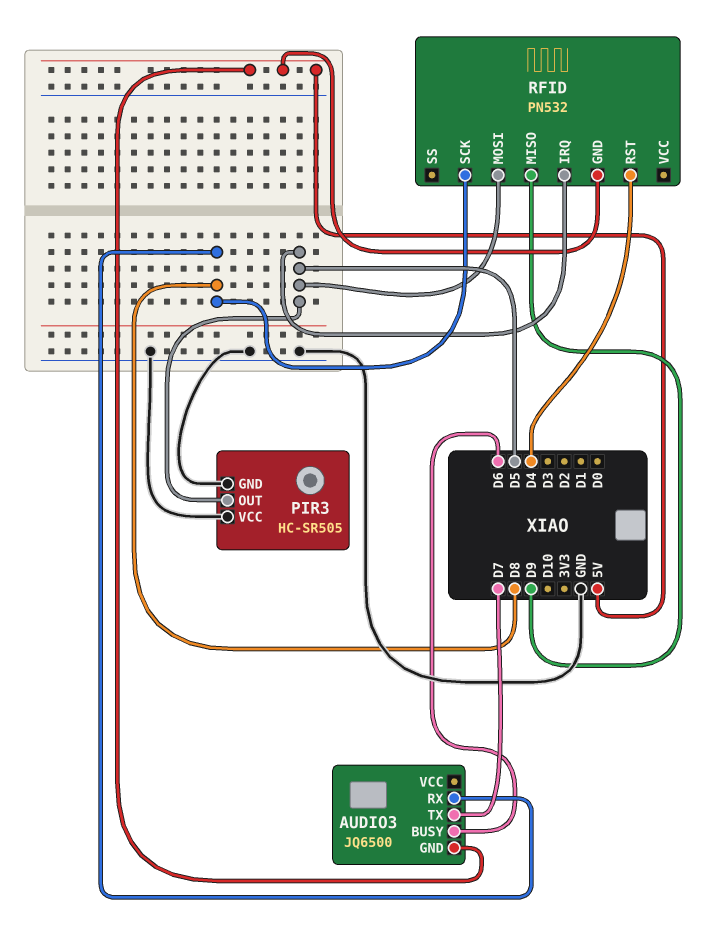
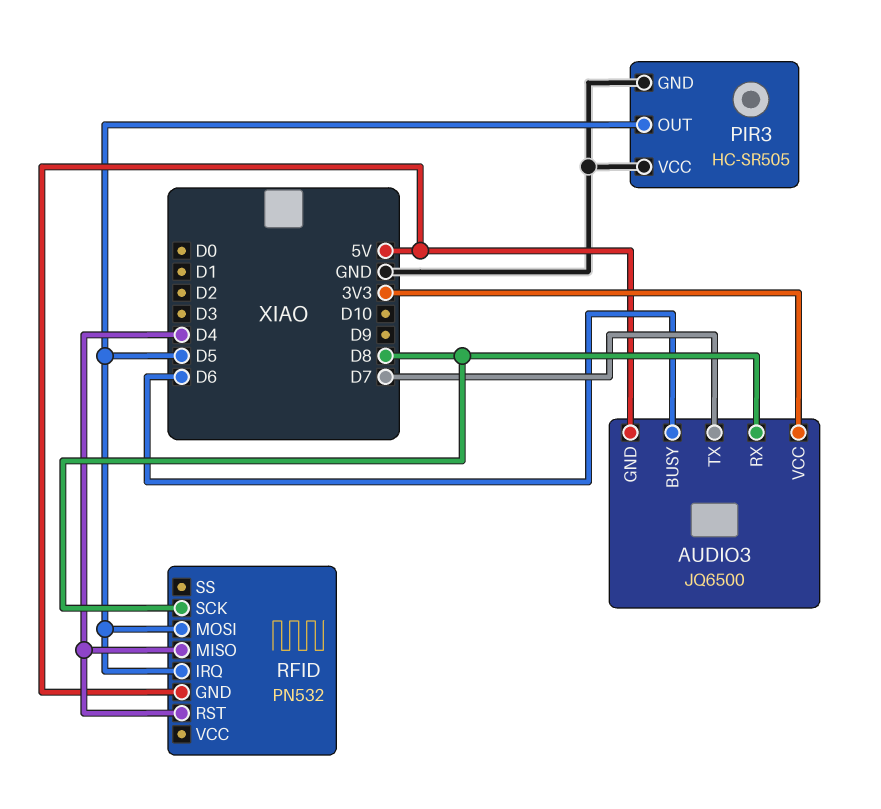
AUDIO3 pin VCC: none -> 3V3
RFID pin MISO: D9 -> D4

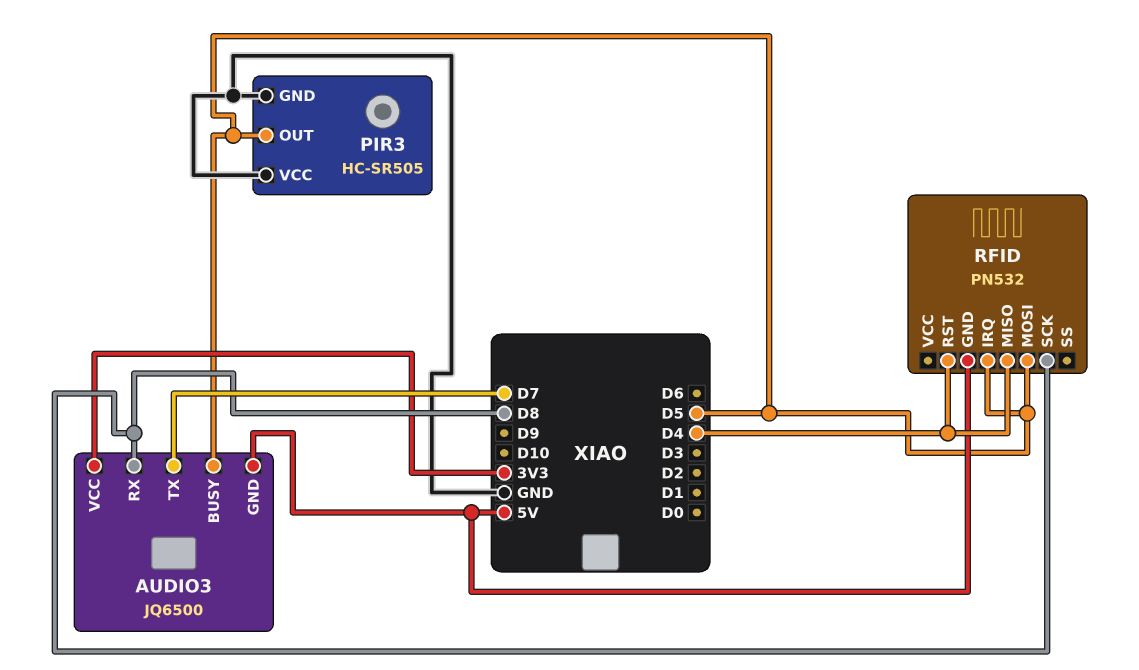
AUDIO3 pin BUSY: D6 -> D5

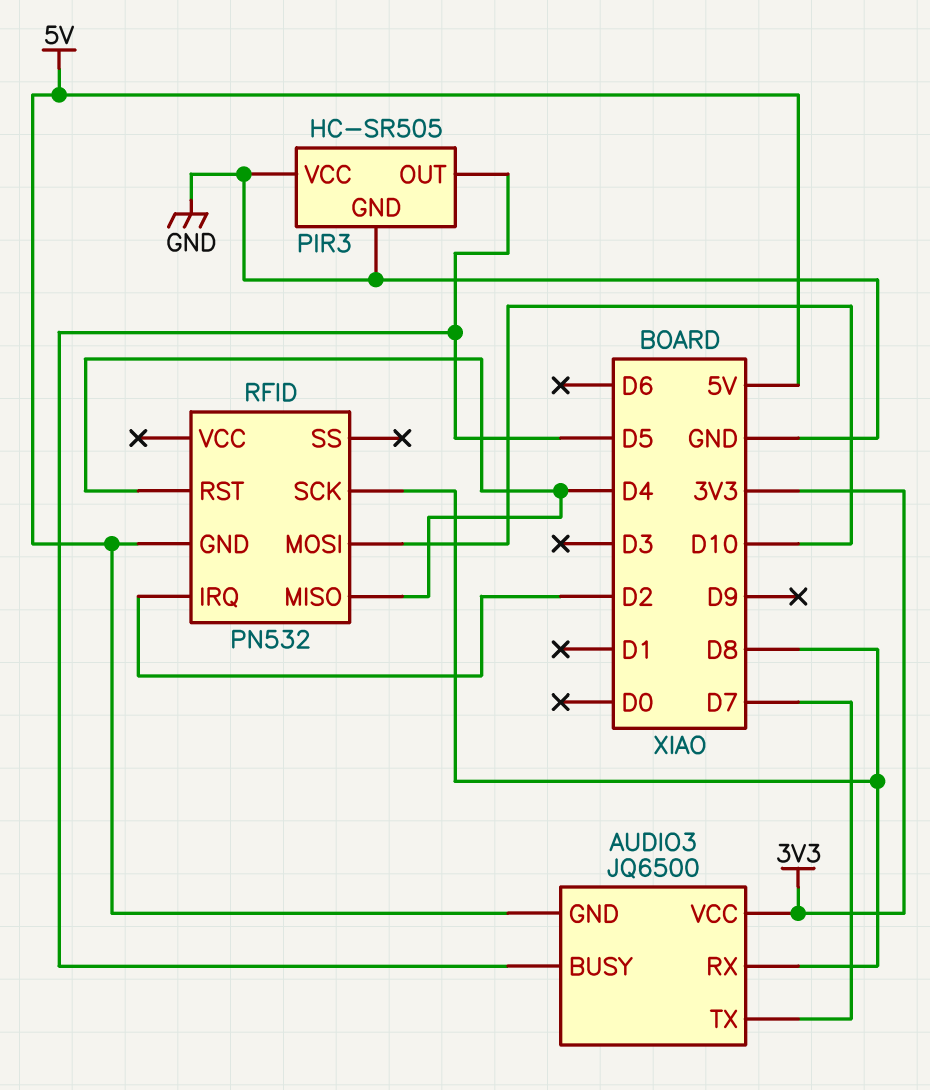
RFID pin IRQ: D5 -> D2
RFID pin MOSI: D5 -> D10

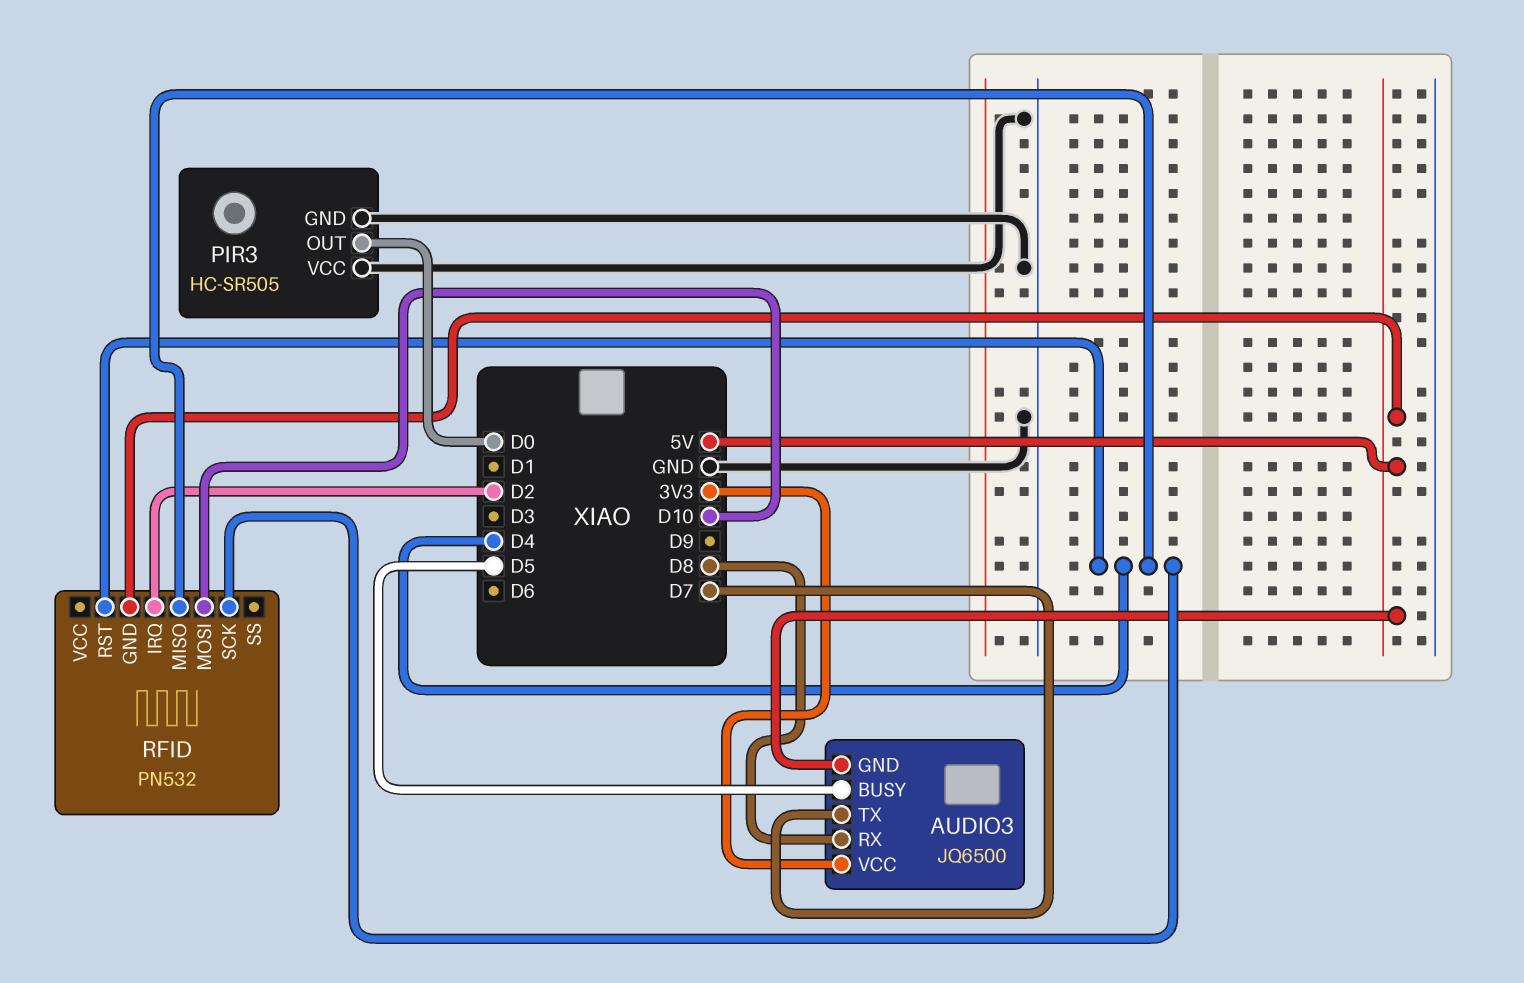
PIR3 pin OUT: D5 -> D0
RFID pin SCK: D8 -> D4

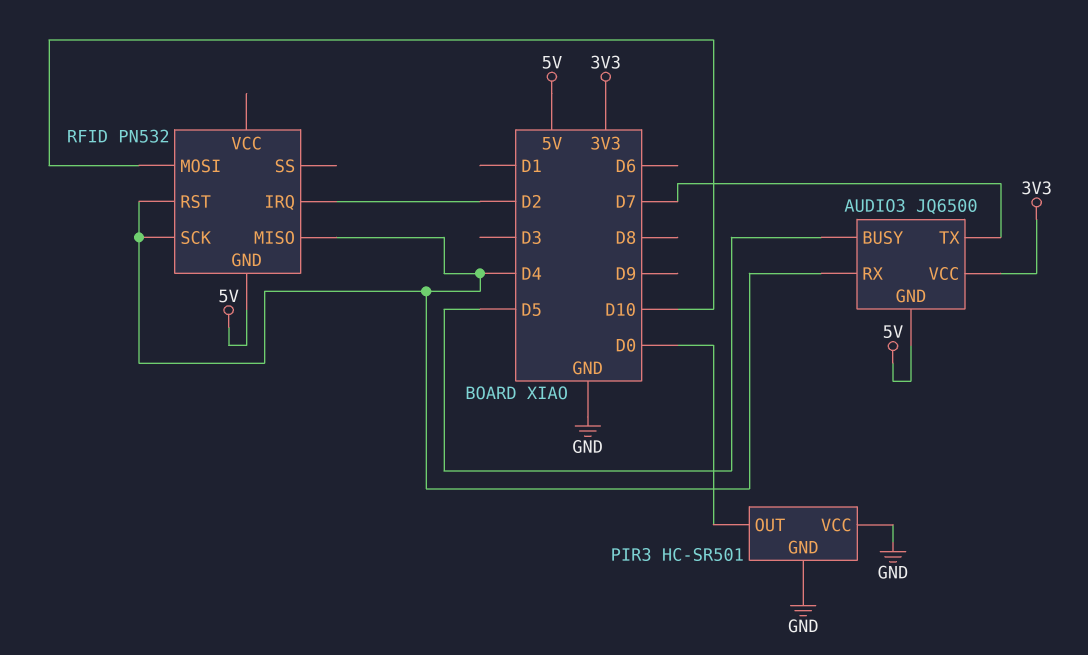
AUDIO3 pin RX: D8 -> D4
PIR3: HC-SR505 -> HC-SR501

